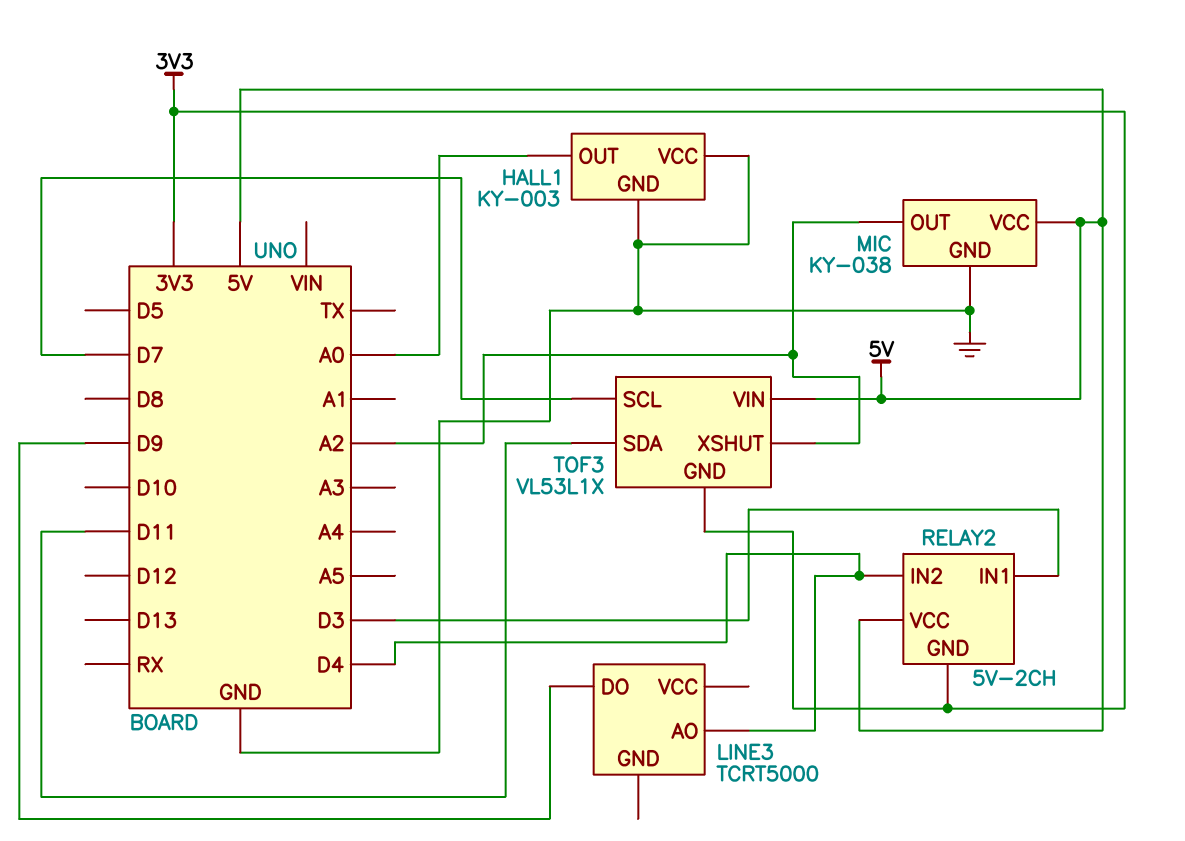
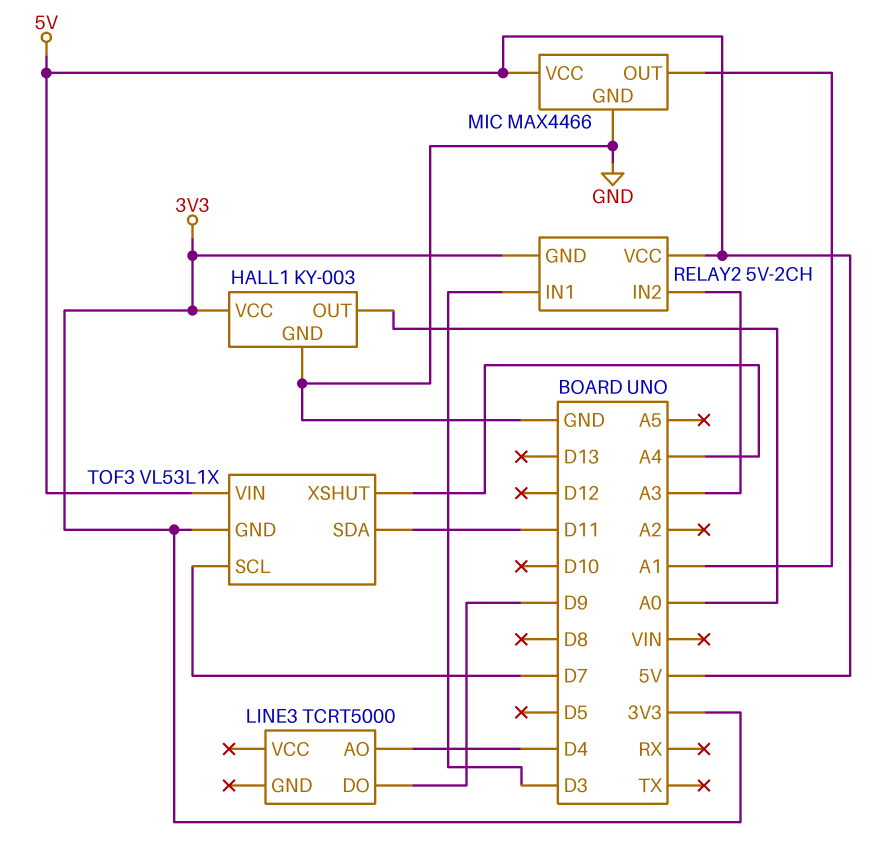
HALL1 pin VCC: GND -> 3V3
MIC: KY-038 -> MAX4466
MIC pin OUT: A2 -> A1
RELAY2 pin IN2: D4 -> A3
TOF3 pin XSHUT: A2 -> A4

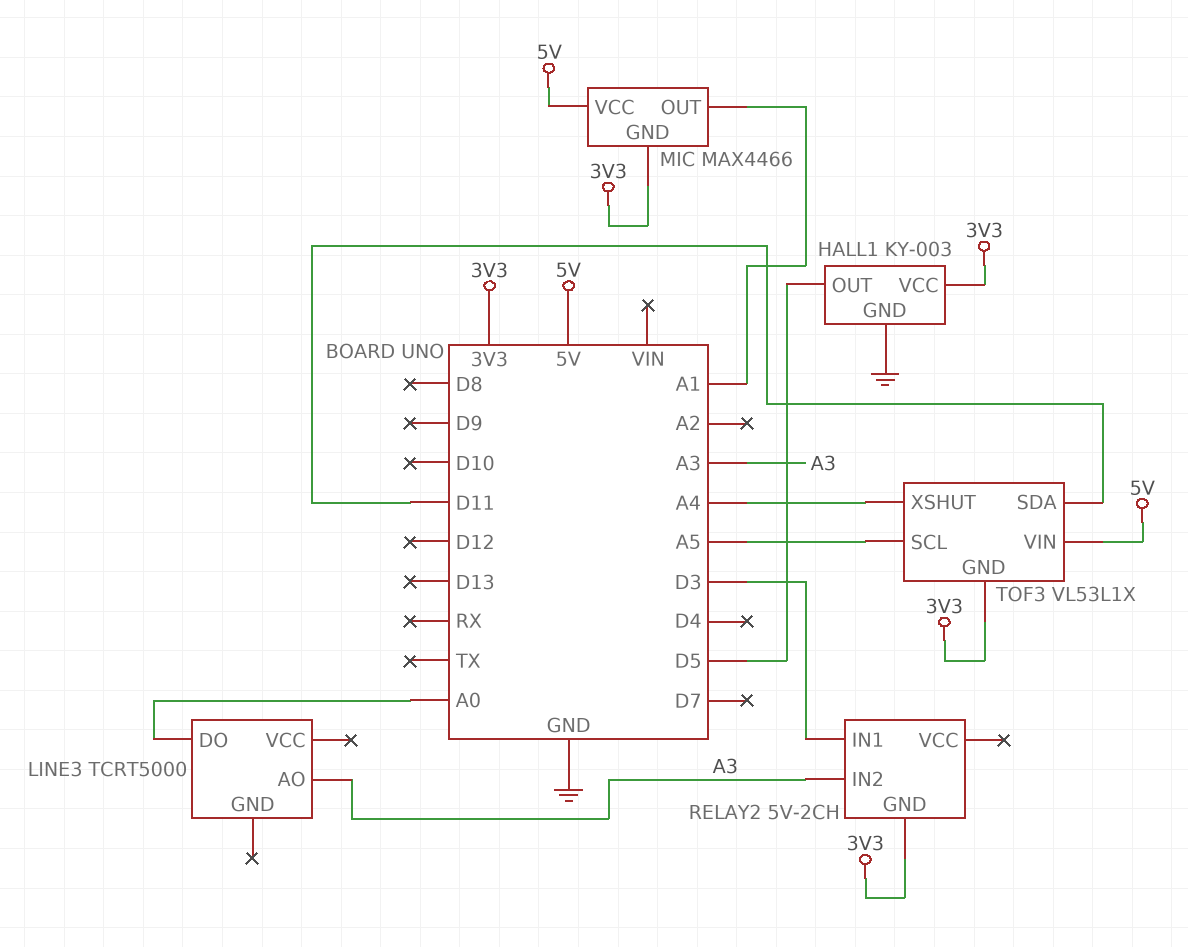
HALL1 pin OUT: A0 -> D5
LINE3 pin AO: D4 -> A3
LINE3 pin DO: D9 -> A0
MIC pin GND: GND -> 3V3
RELAY2 pin VCC: 5V -> none
TOF3 pin SCL: D7 -> A5

